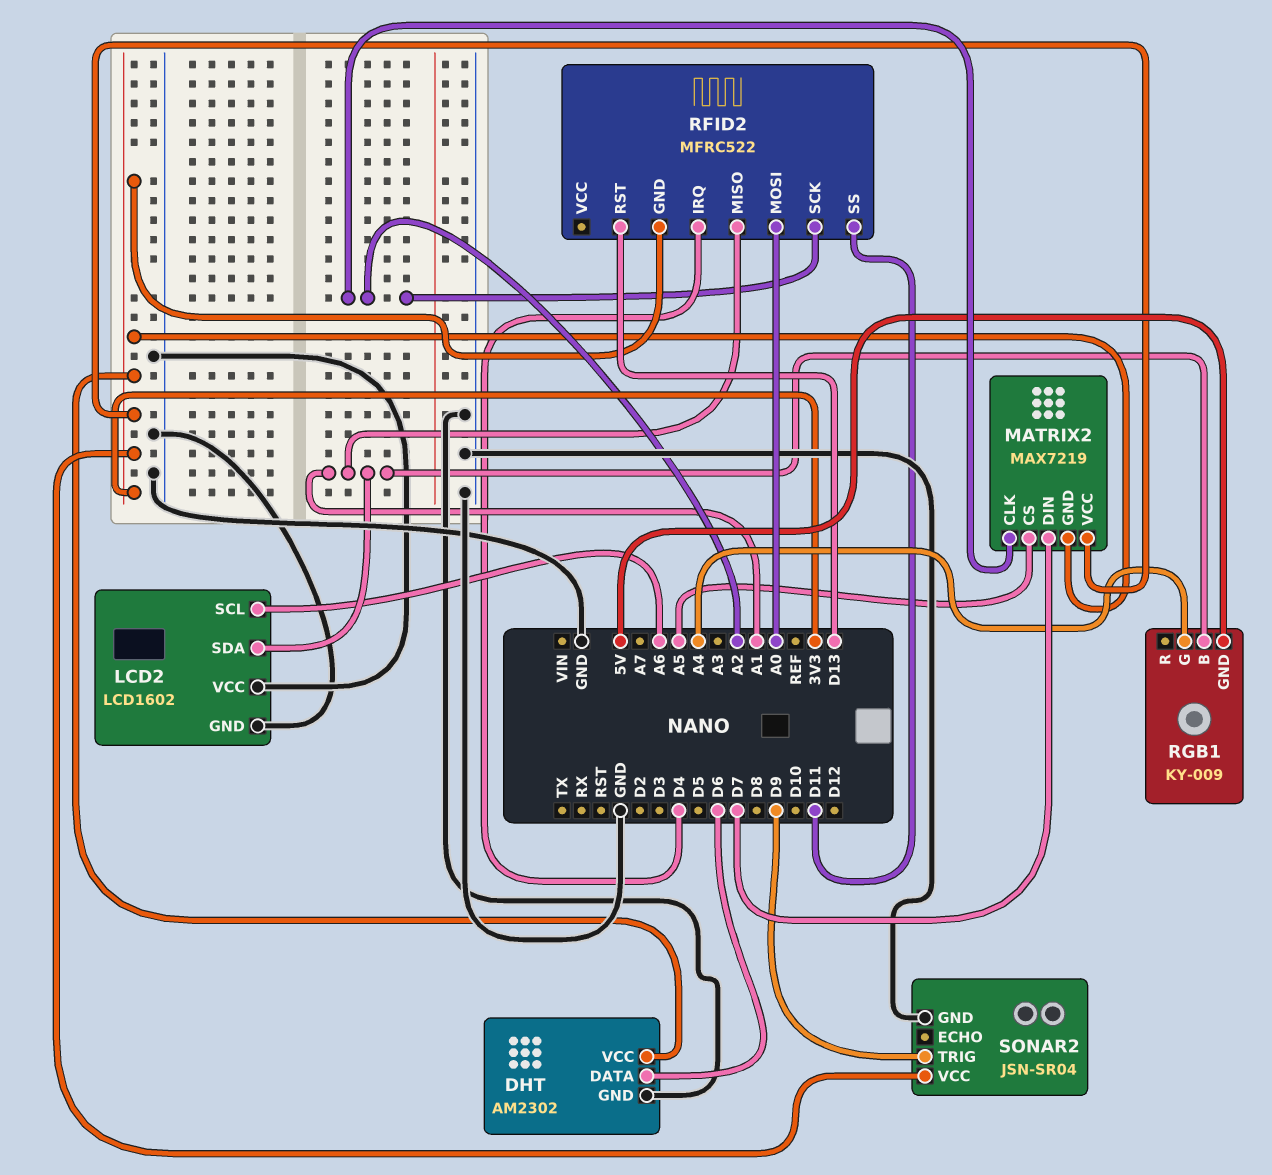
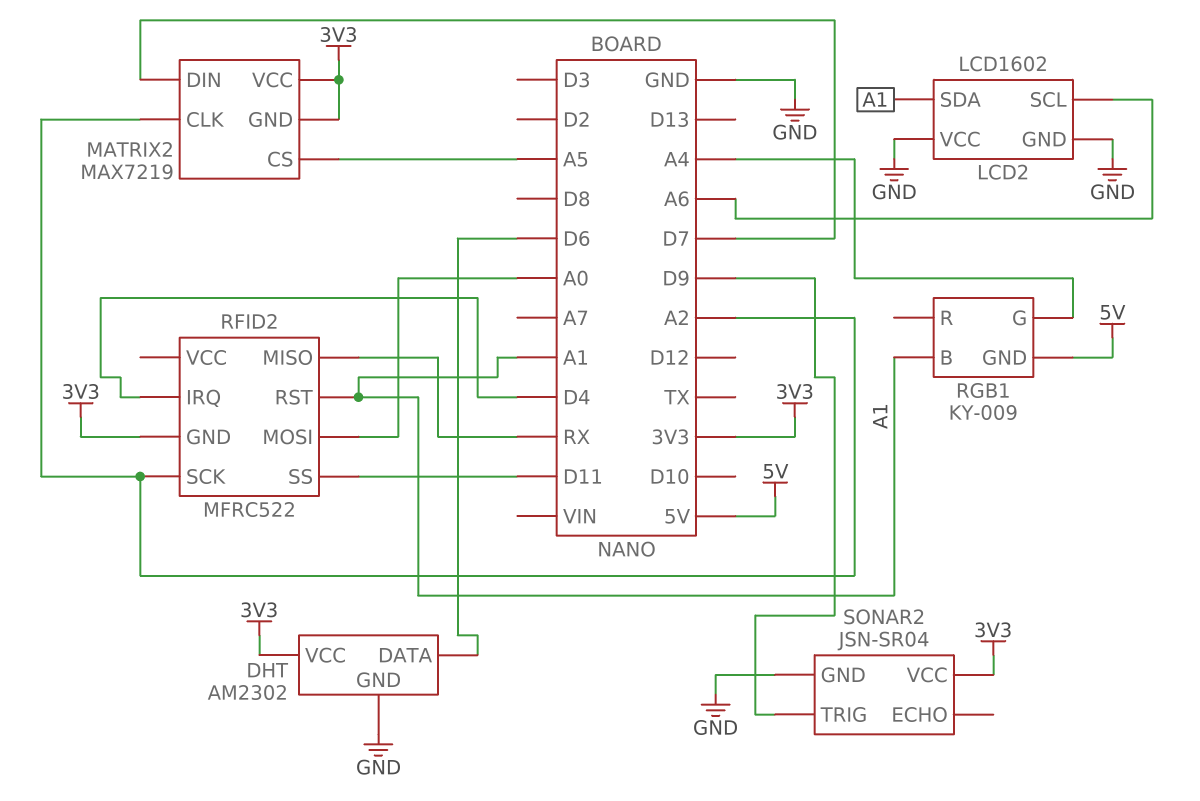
RFID2 pin MISO: A1 -> RX
RFID2 pin RST: D13 -> A1

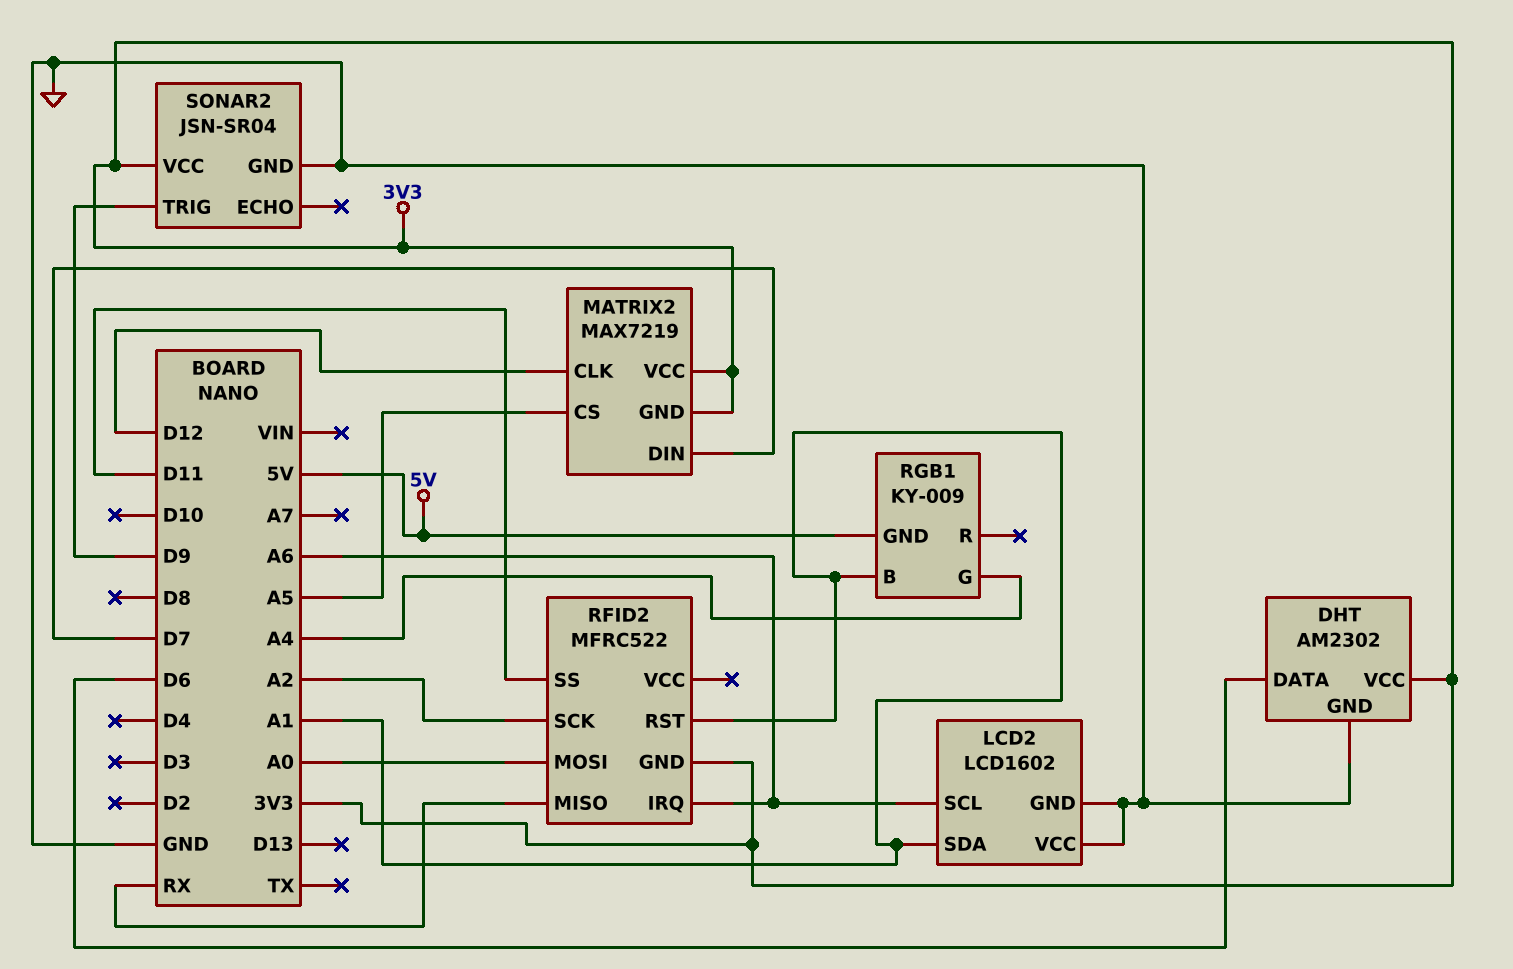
MATRIX2 pin CLK: A2 -> D12
RFID2 pin IRQ: D4 -> A6

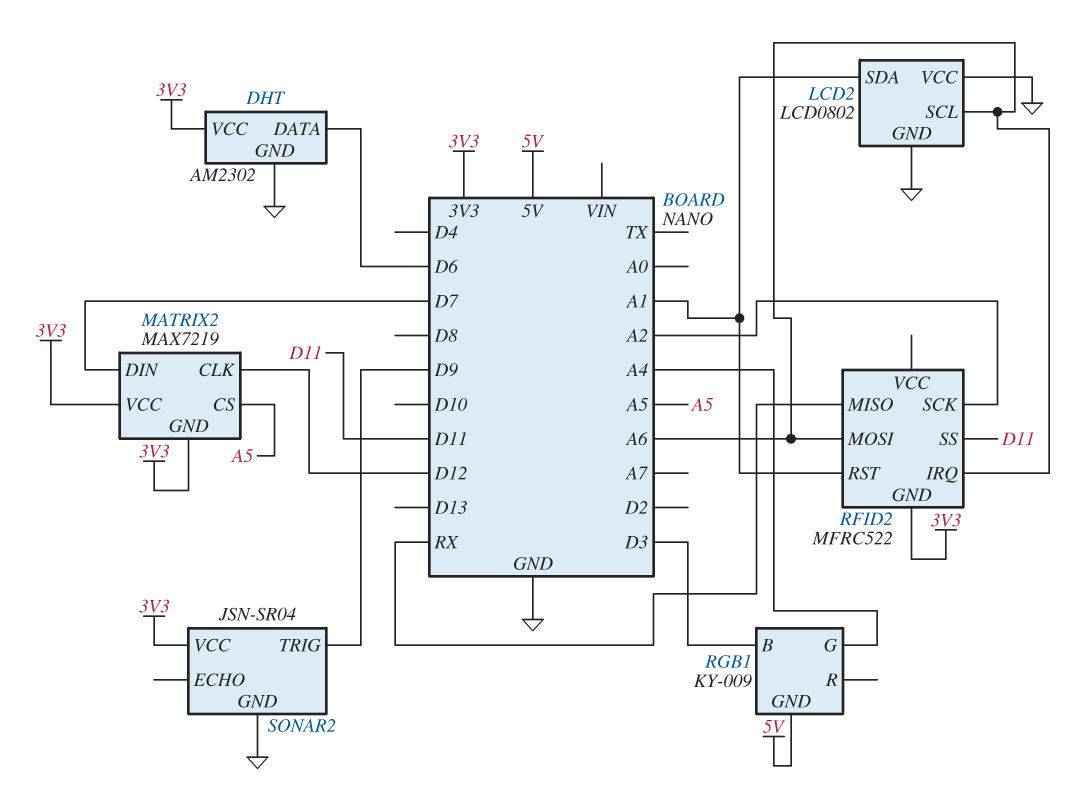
LCD2: LCD1602 -> LCD0802
RFID2 pin MOSI: A0 -> A6
RGB1 pin B: A1 -> D3

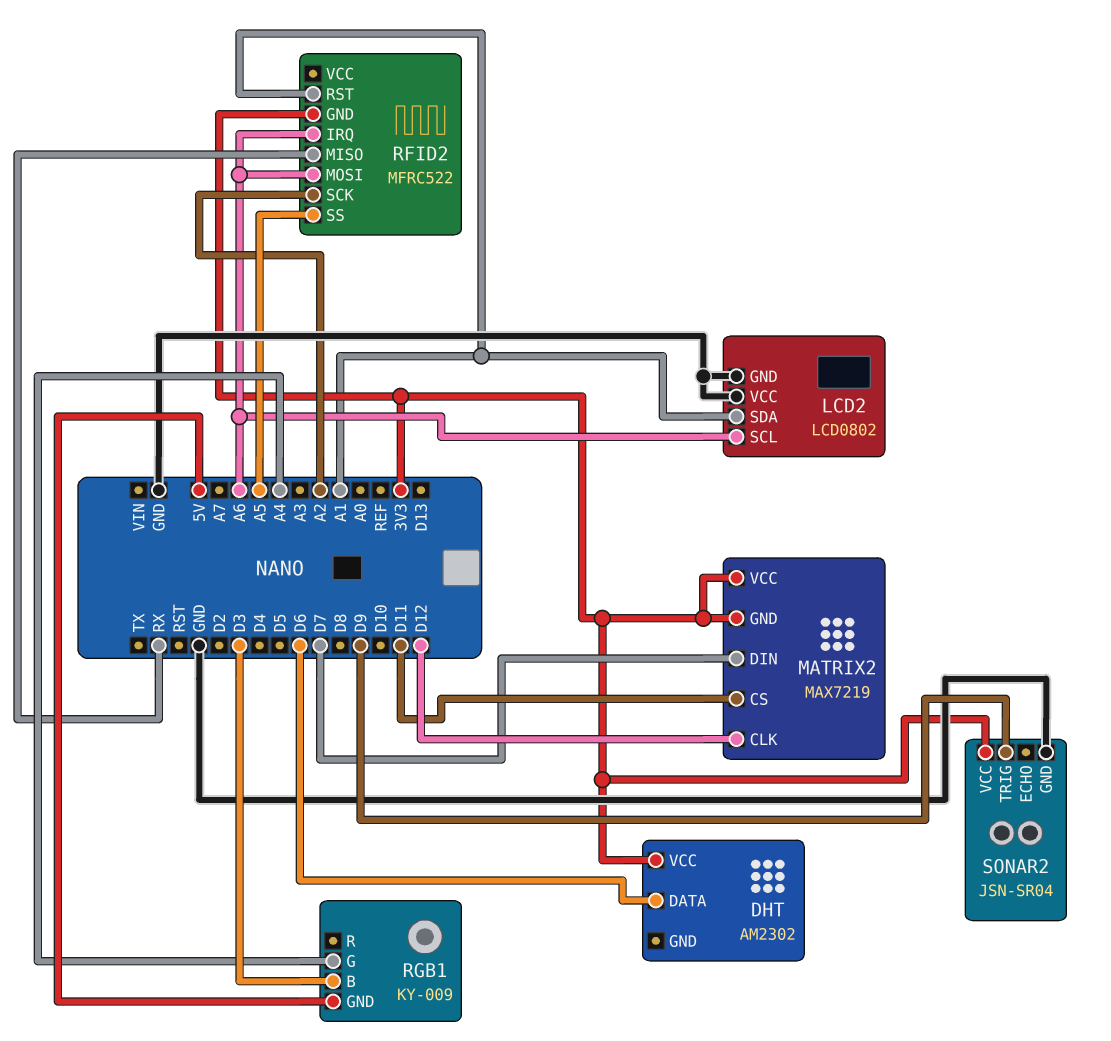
DHT pin GND: GND -> none
MATRIX2 pin CS: A5 -> D11
RFID2 pin SS: D11 -> A5

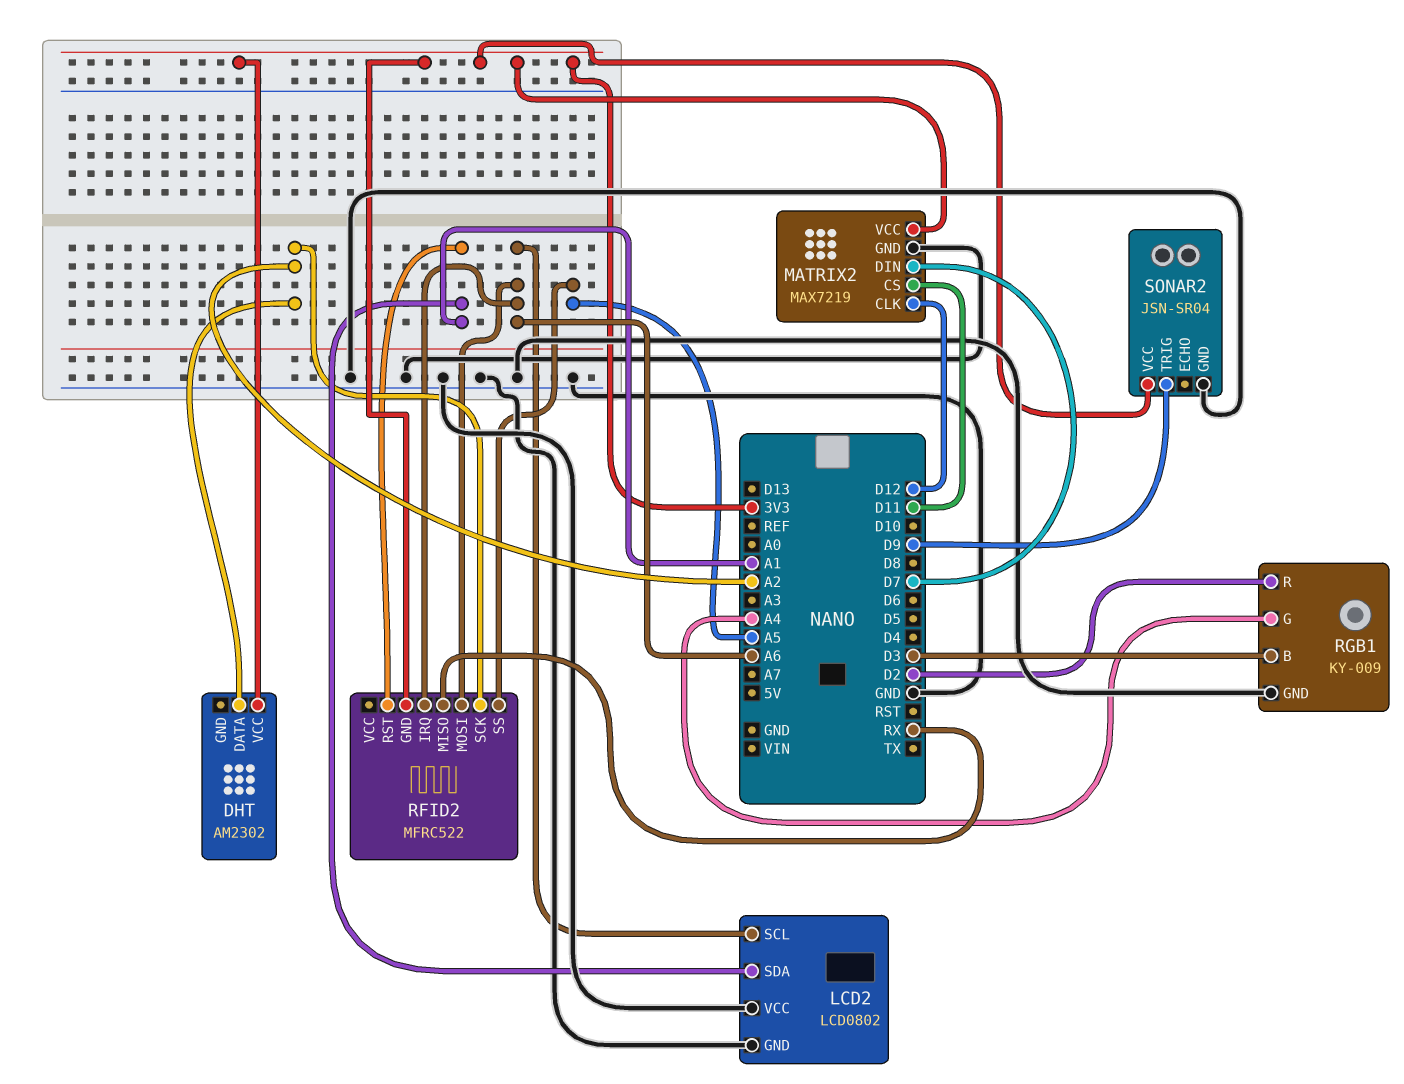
DHT pin DATA: D6 -> A2
MATRIX2 pin GND: 3V3 -> GND
RGB1 pin GND: 5V -> GND
RGB1 pin R: none -> D2

